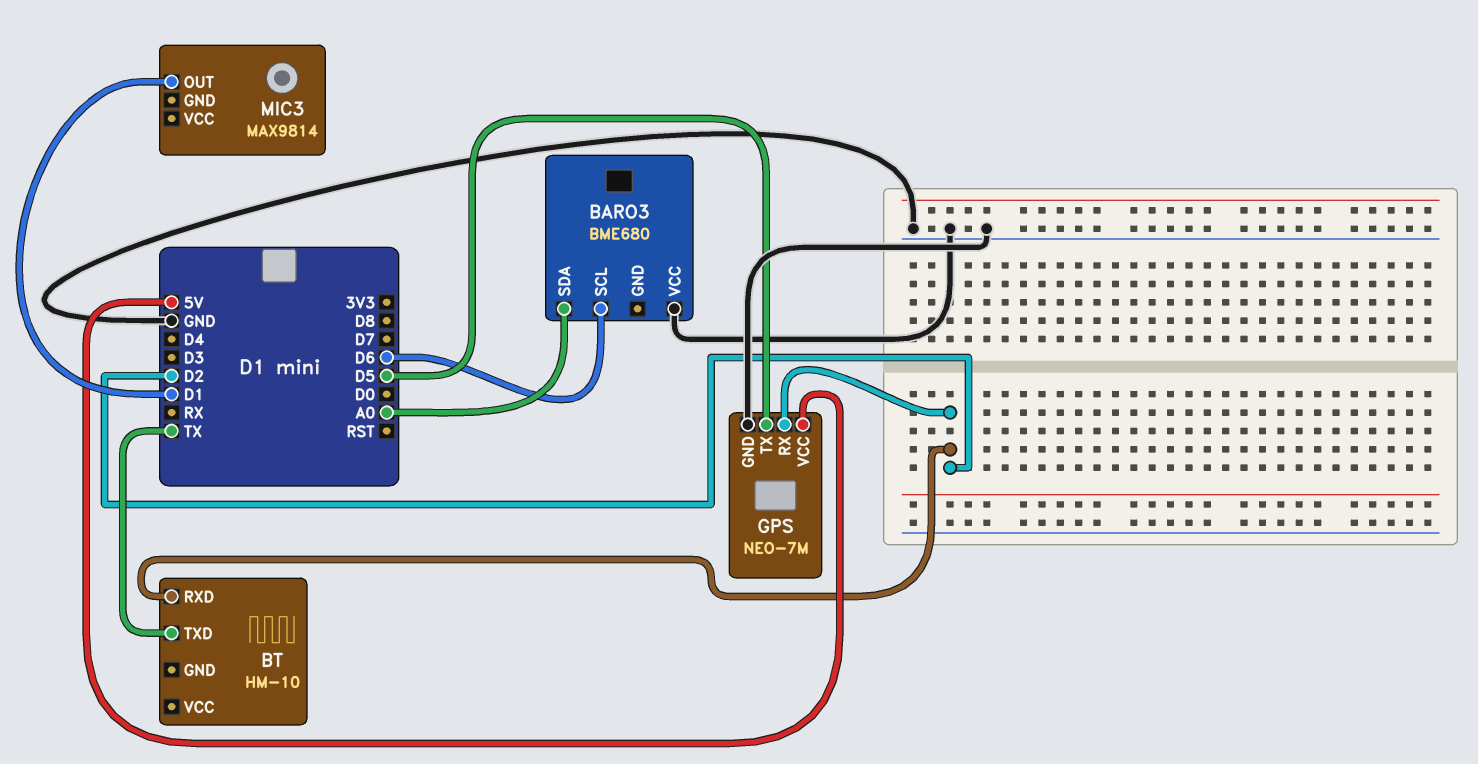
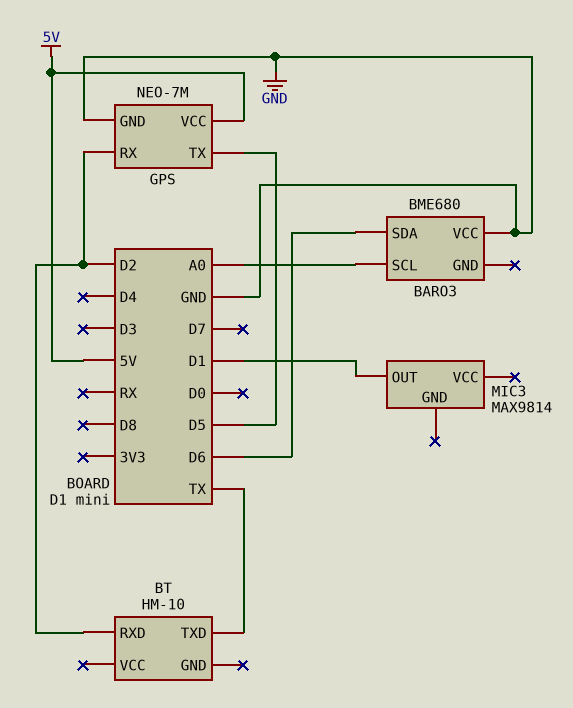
BARO3 pin SCL: D6 -> A0
BARO3 pin SDA: A0 -> D6

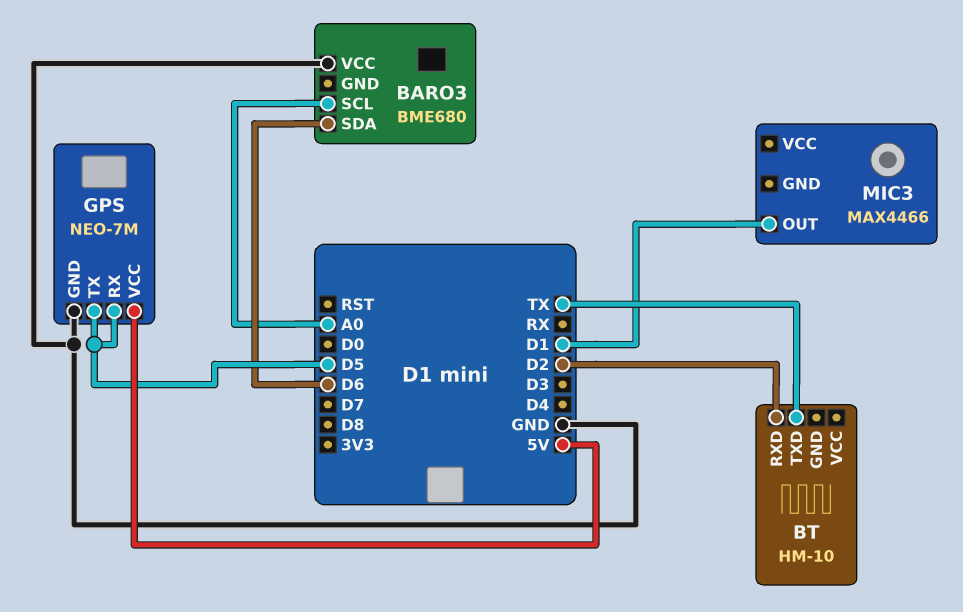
GPS pin RX: D2 -> D5
MIC3: MAX9814 -> MAX4466

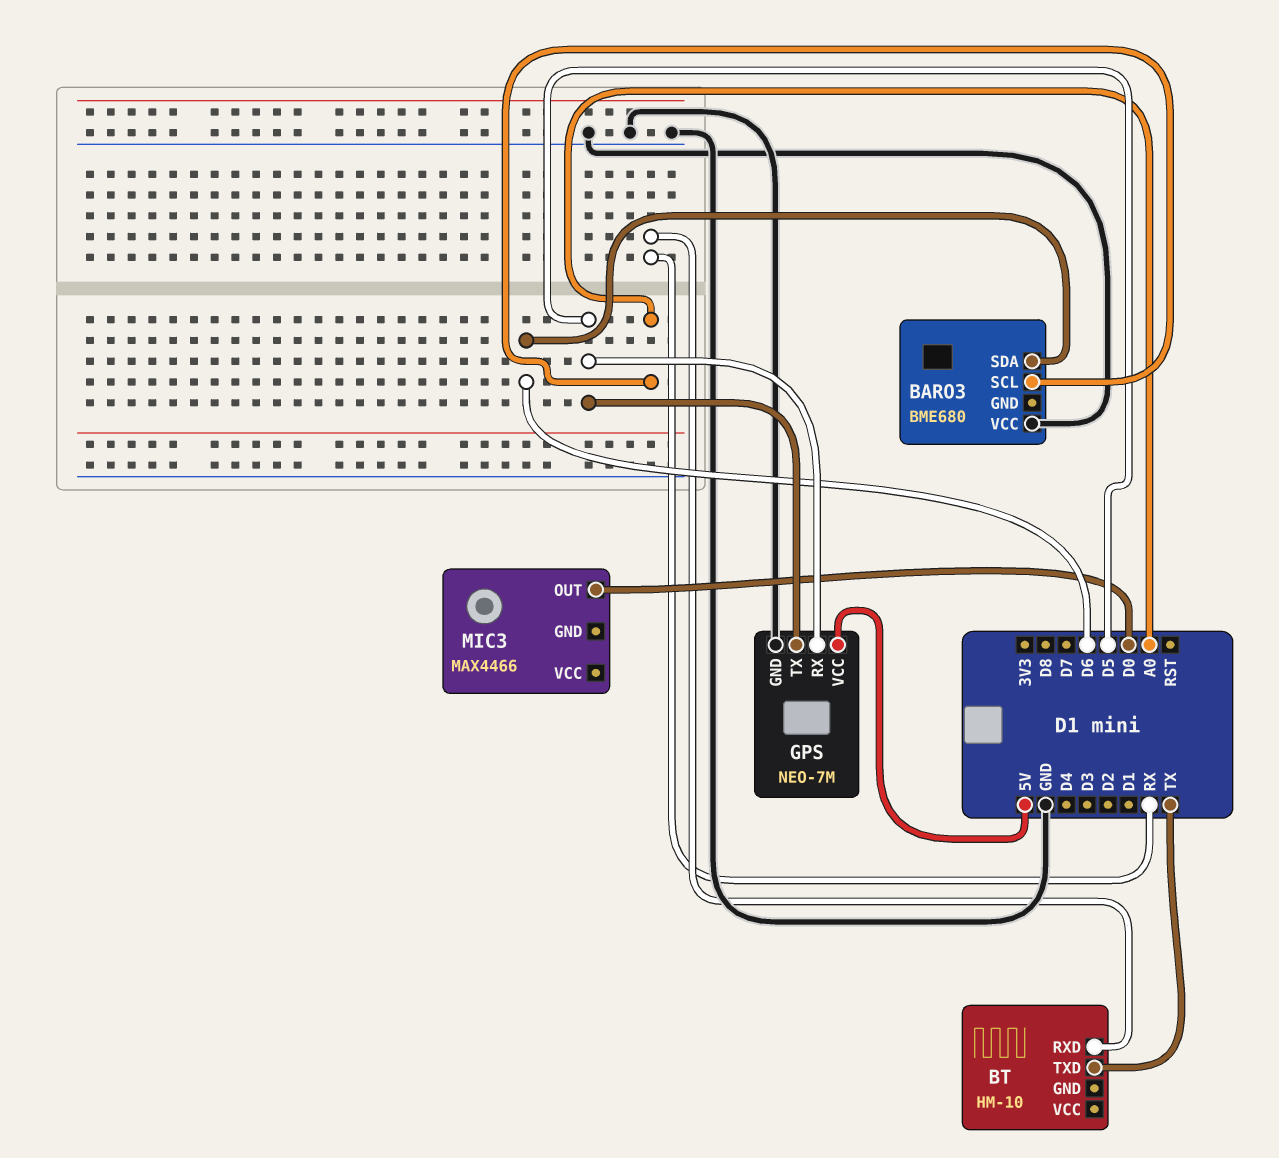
BT pin RXD: D2 -> RX
MIC3 pin OUT: D1 -> D0

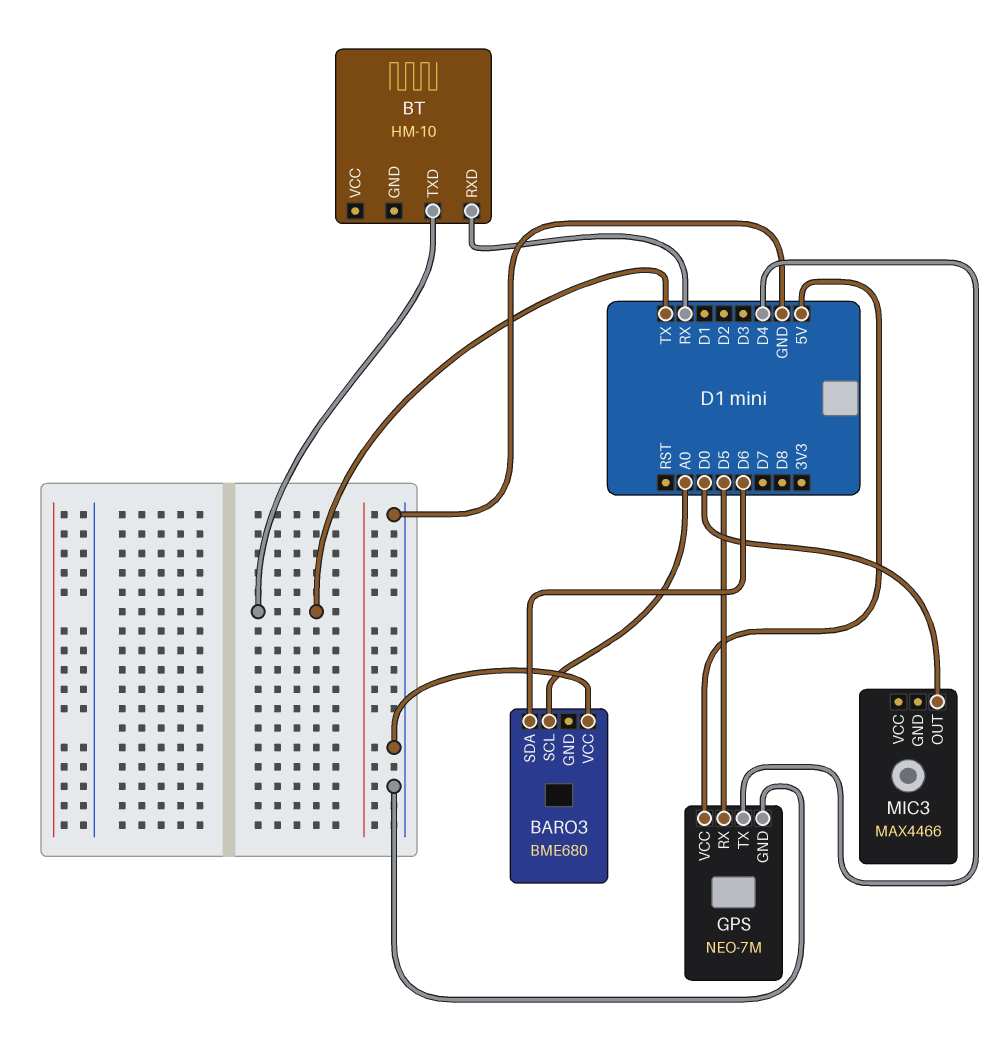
GPS pin TX: D5 -> D4

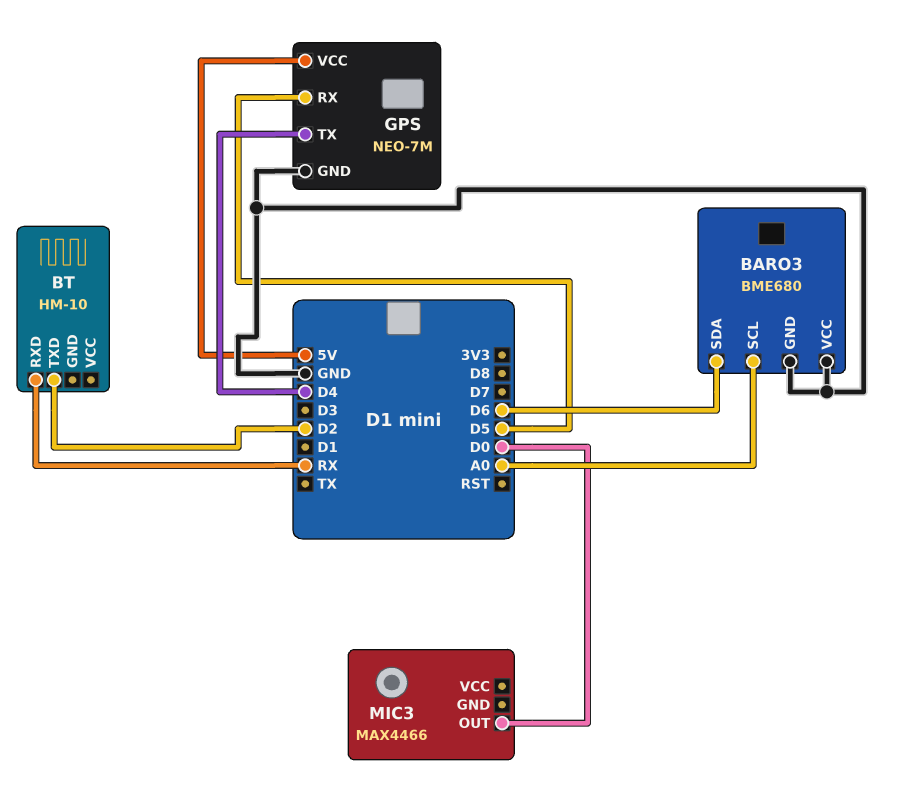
BARO3 pin GND: none -> GND
BT pin TXD: TX -> D2

